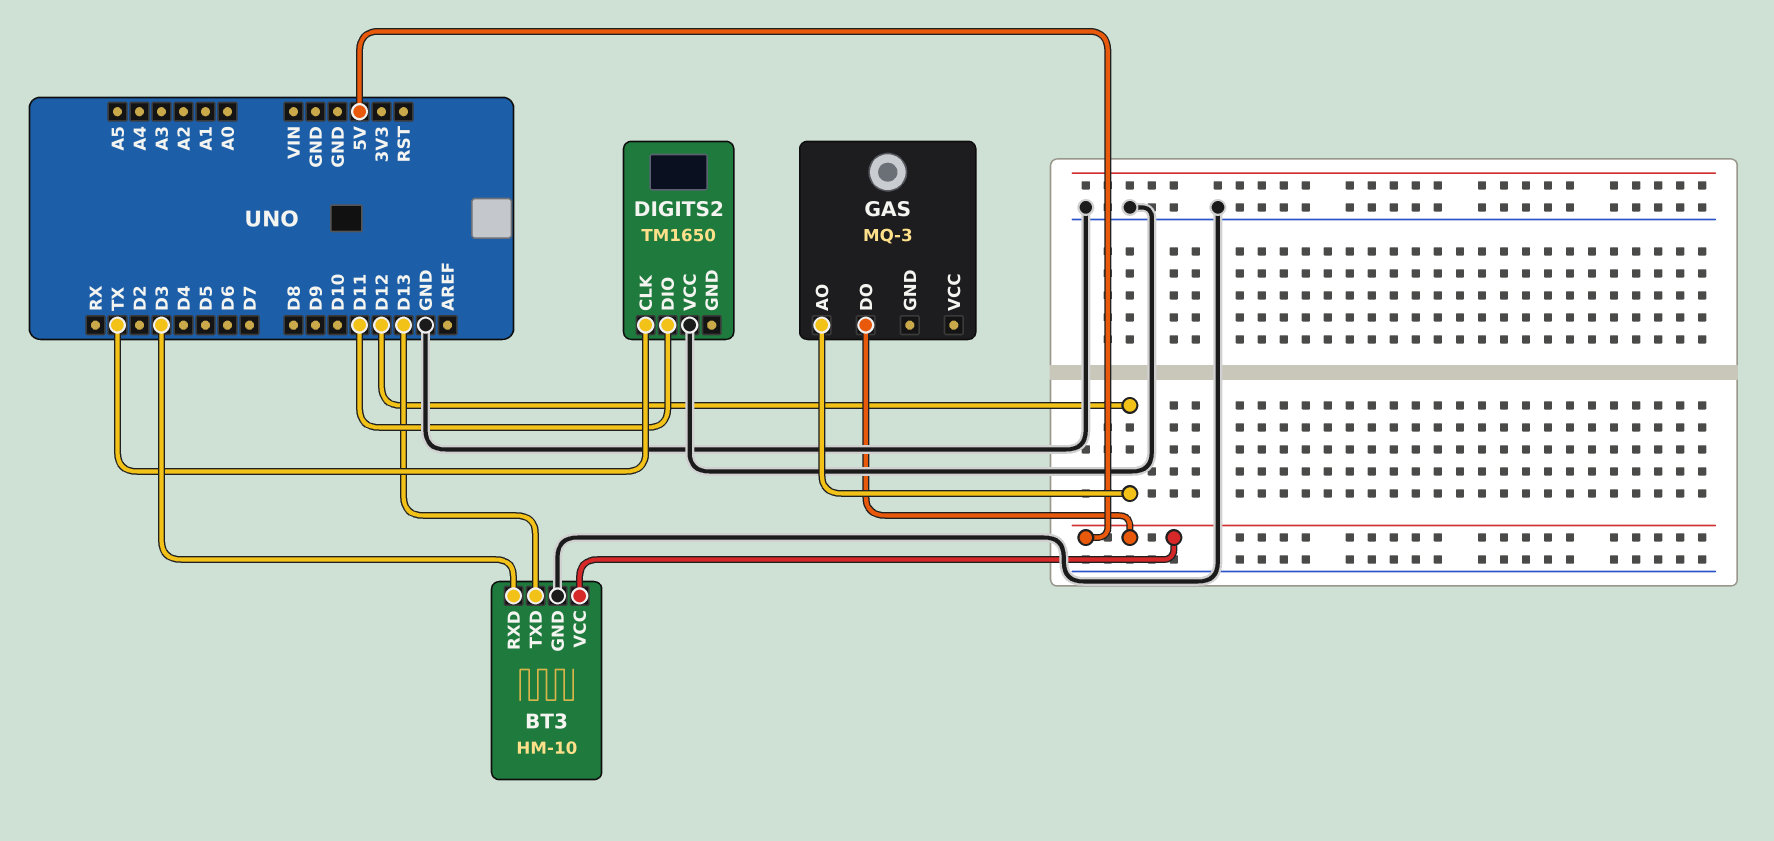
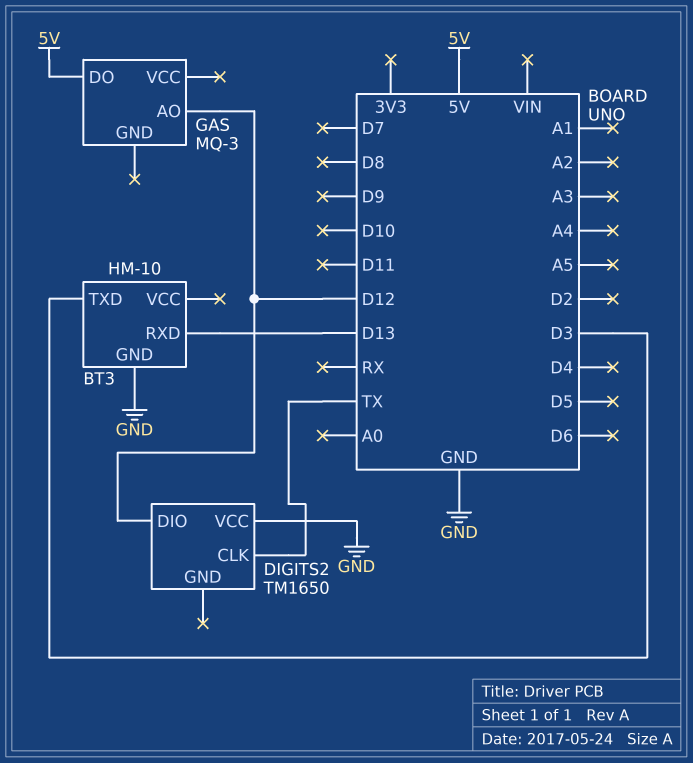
BT3 pin RXD: D3 -> D13
BT3 pin TXD: D13 -> D3
BT3 pin VCC: 5V -> none
DIGITS2 pin DIO: D11 -> D12

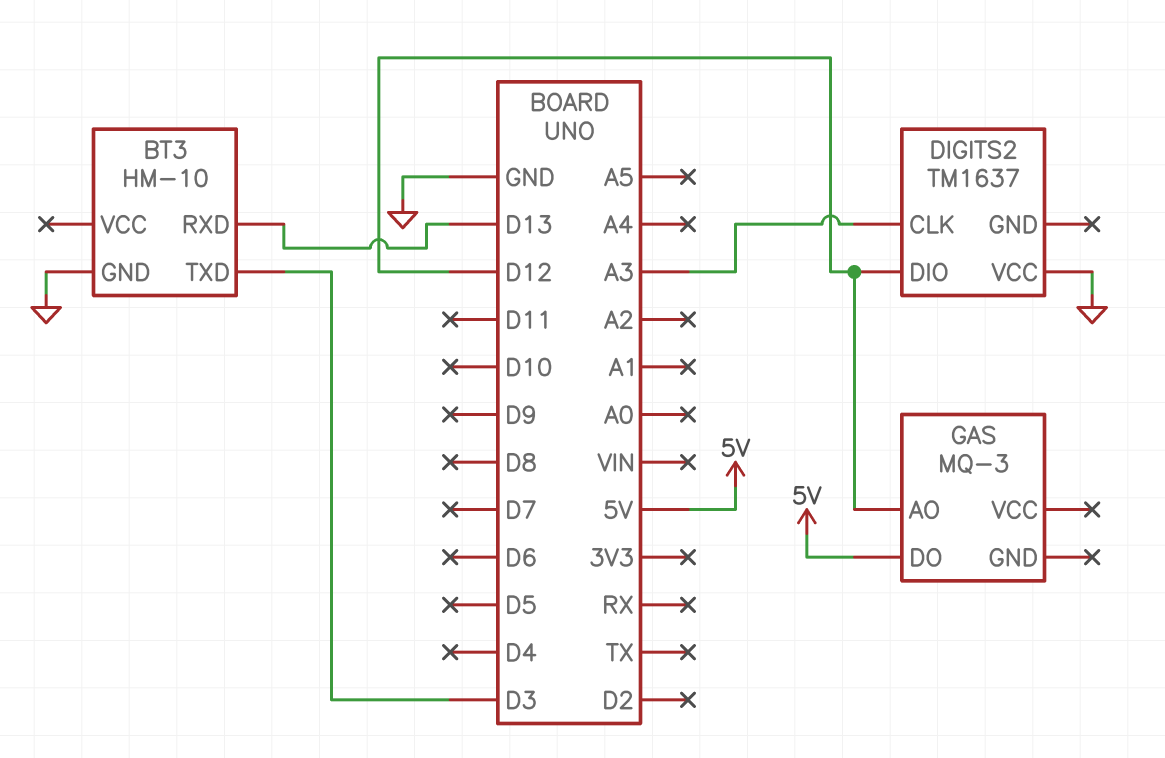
DIGITS2: TM1650 -> TM1637
DIGITS2 pin CLK: TX -> A3

